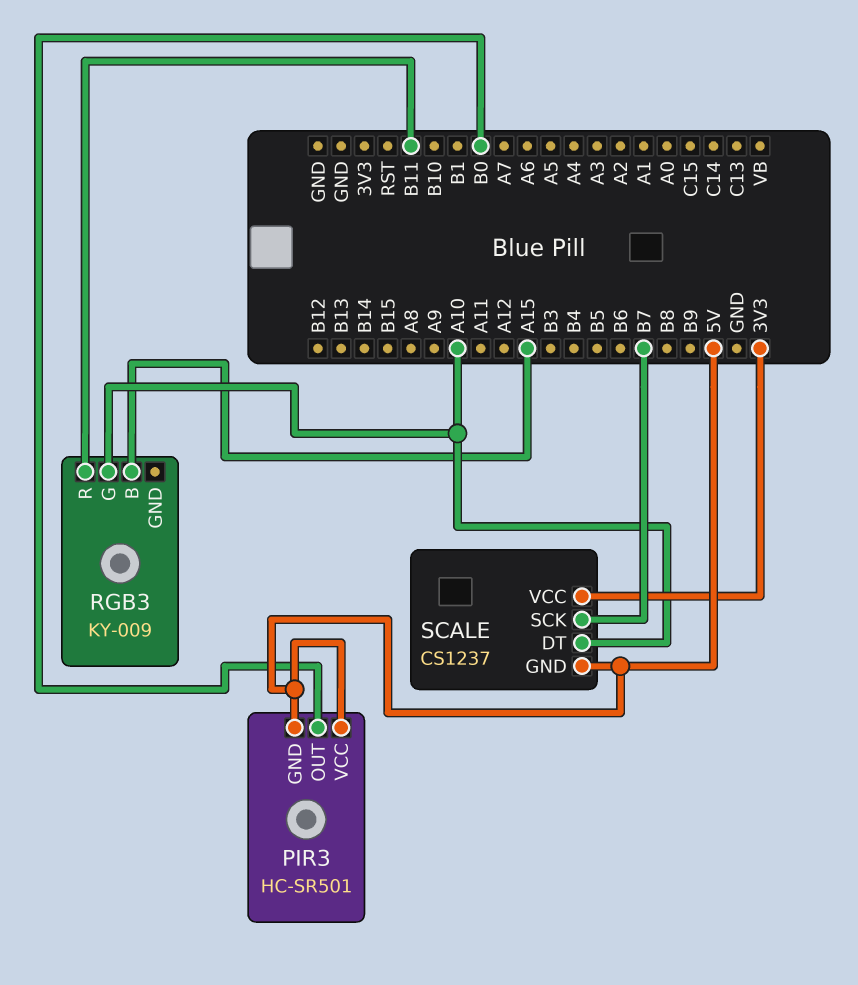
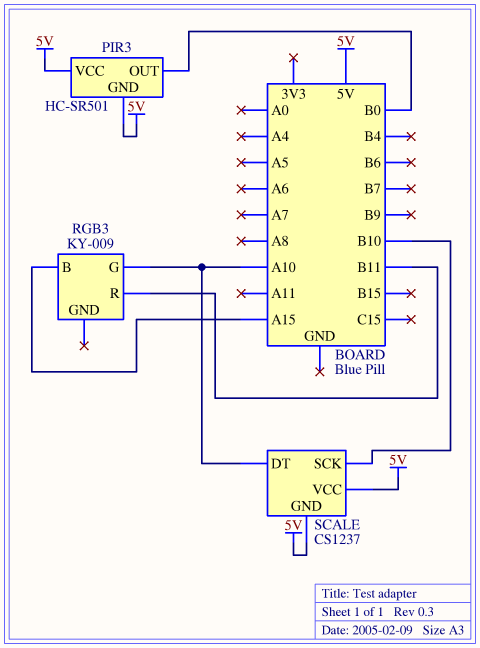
SCALE pin SCK: B7 -> B10
SCALE pin VCC: 3V3 -> 5V

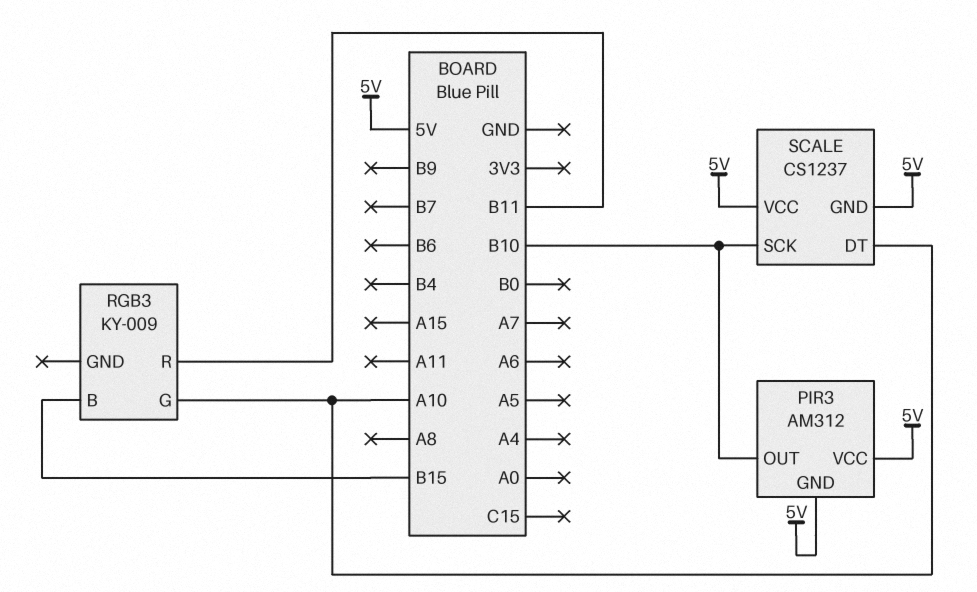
PIR3: HC-SR501 -> AM312
PIR3 pin OUT: B0 -> B10
RGB3 pin B: A15 -> B15

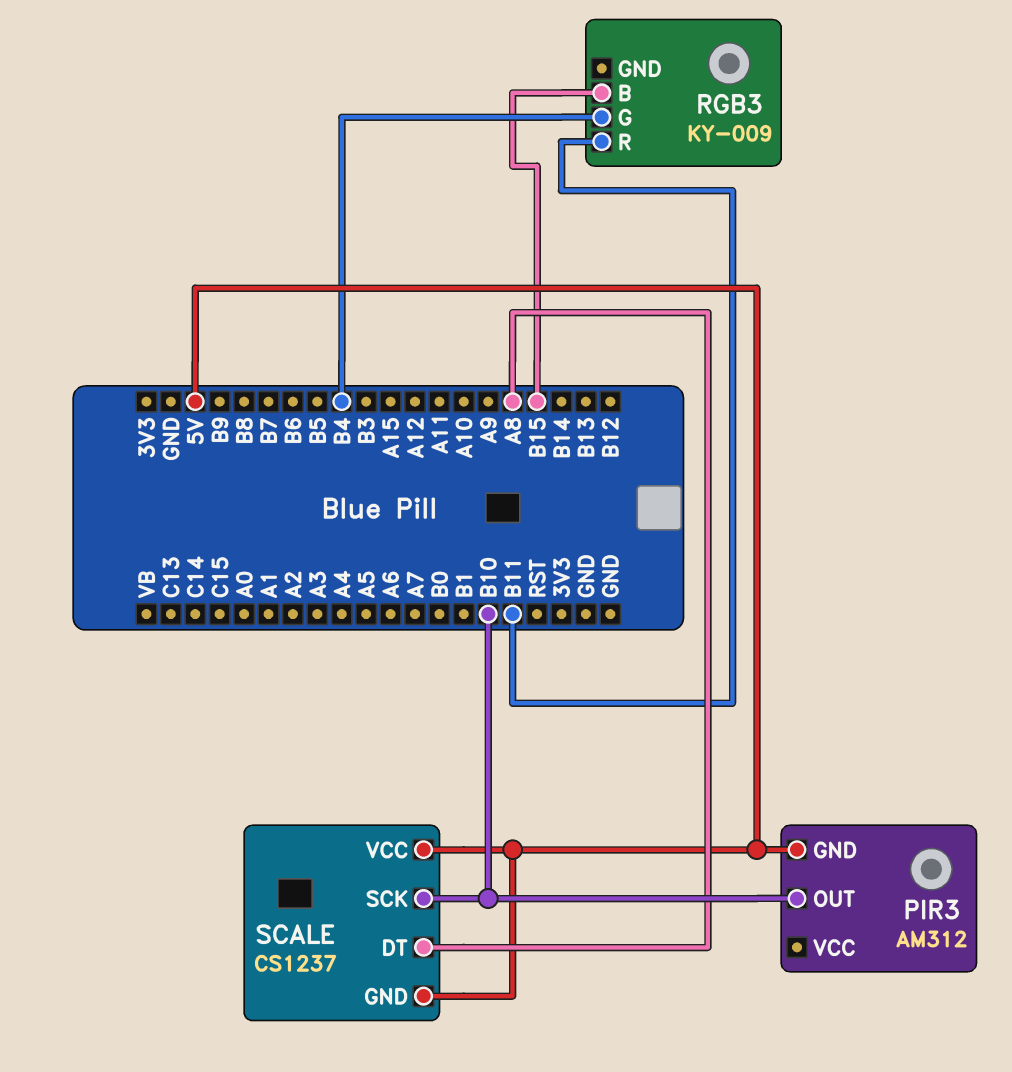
PIR3 pin VCC: 5V -> none
RGB3 pin G: A10 -> B4
SCALE pin DT: A10 -> A8

